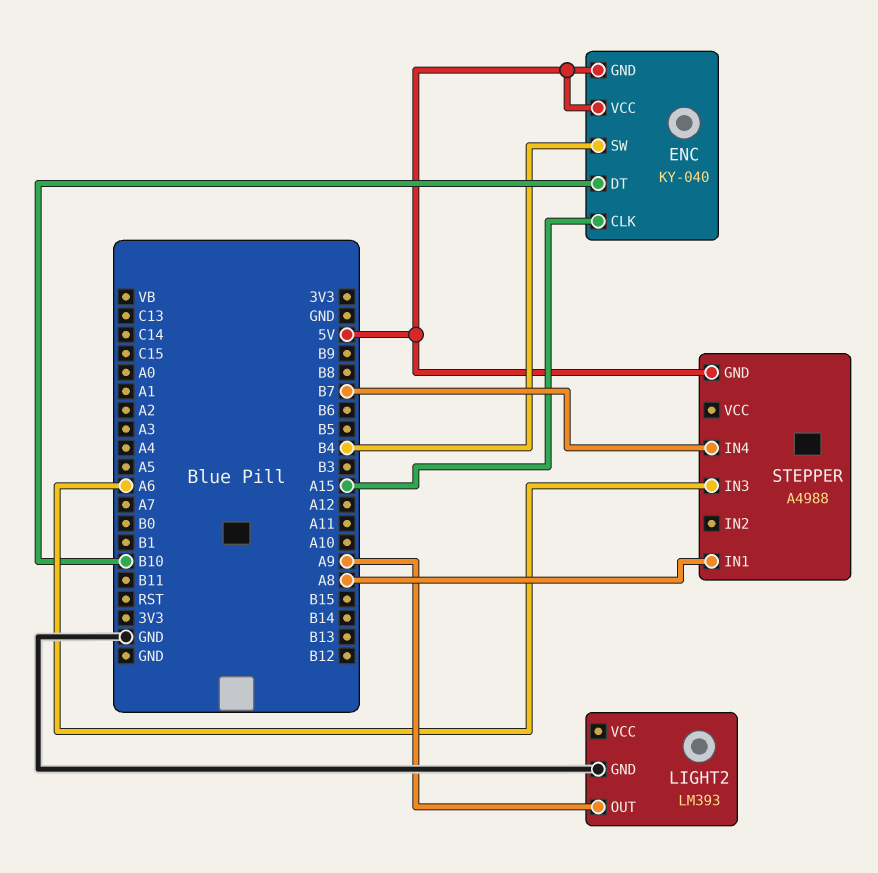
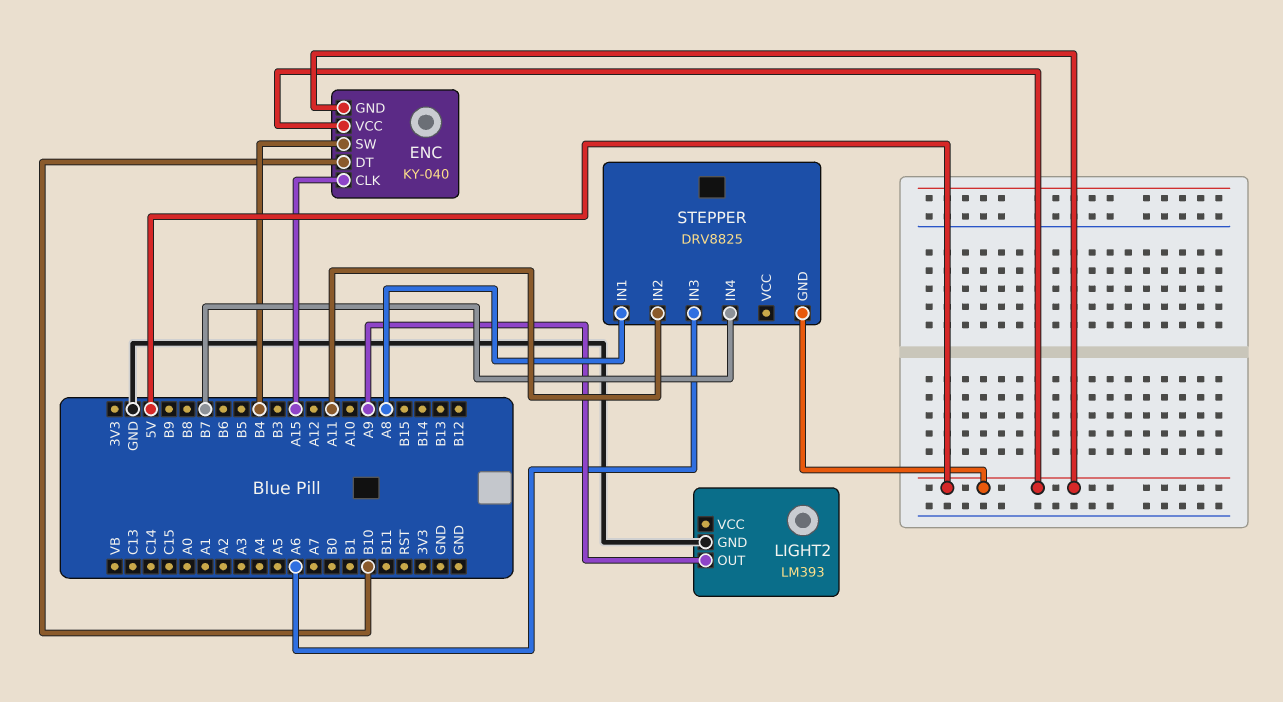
STEPPER: A4988 -> DRV8825
STEPPER pin IN2: none -> A11

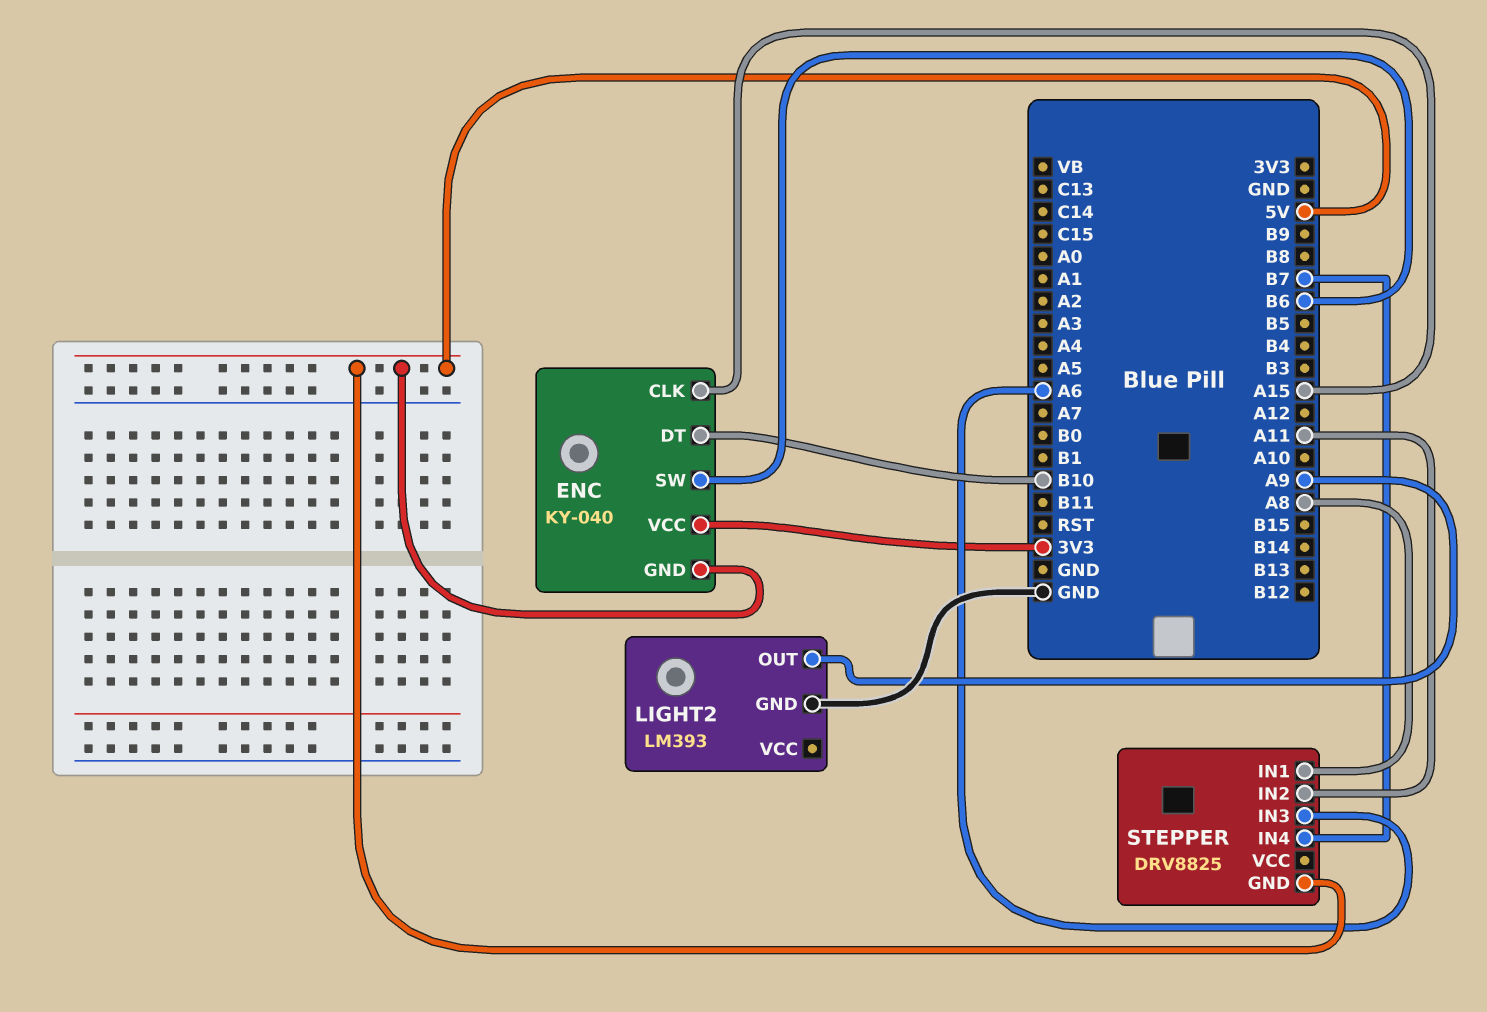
ENC pin SW: B4 -> B6
ENC pin VCC: 5V -> 3V3

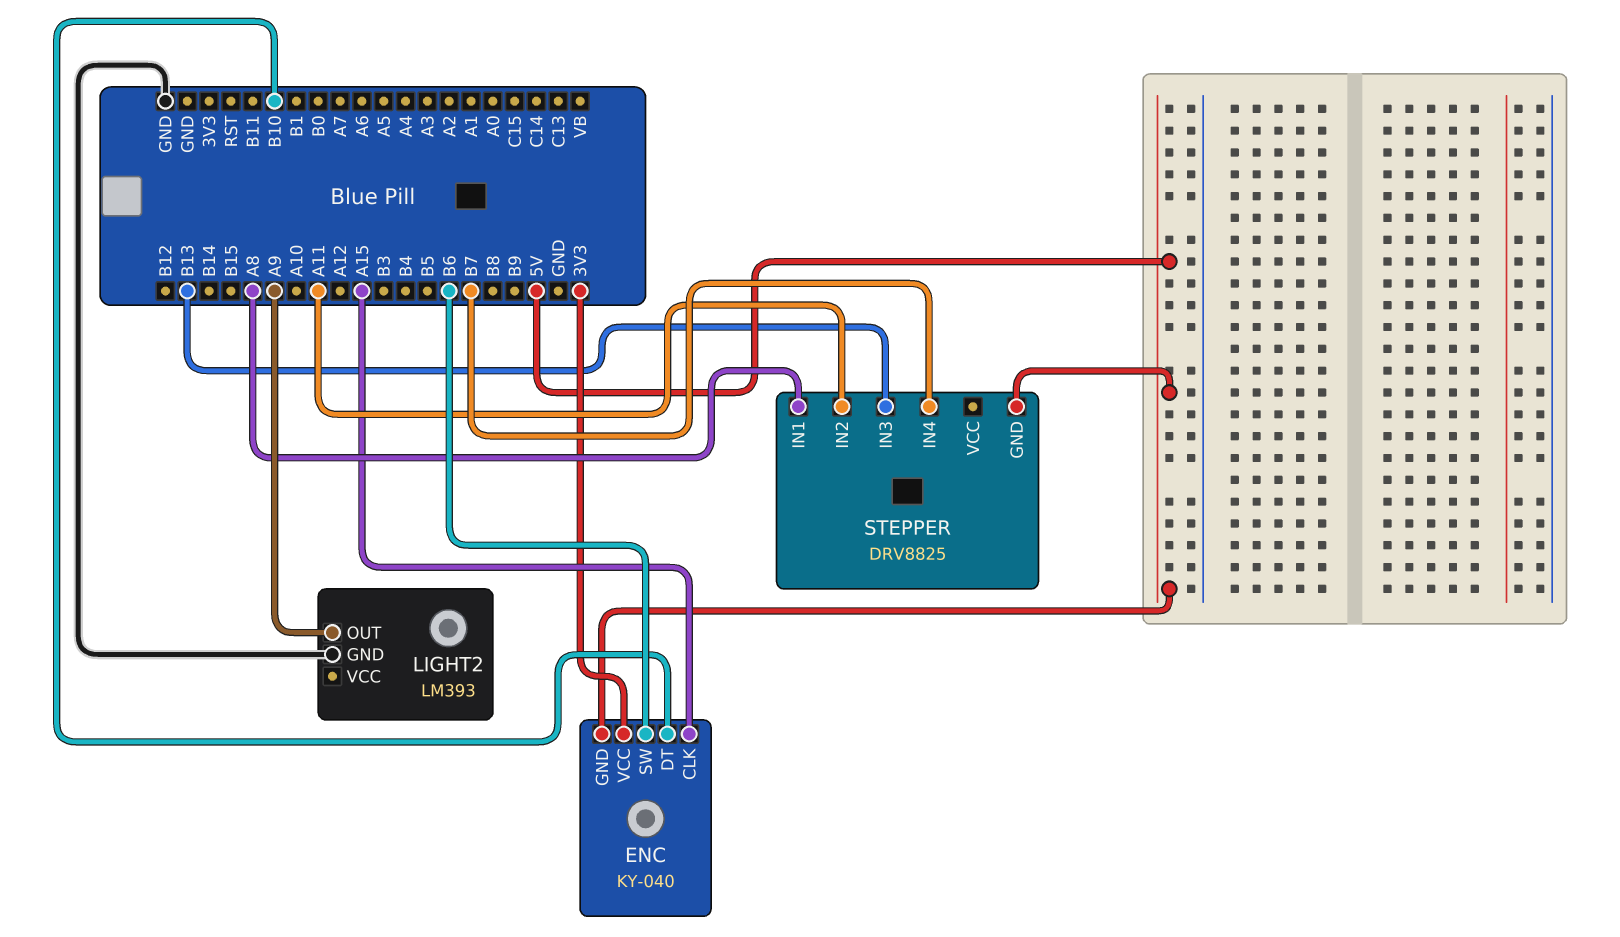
STEPPER pin IN3: A6 -> B13

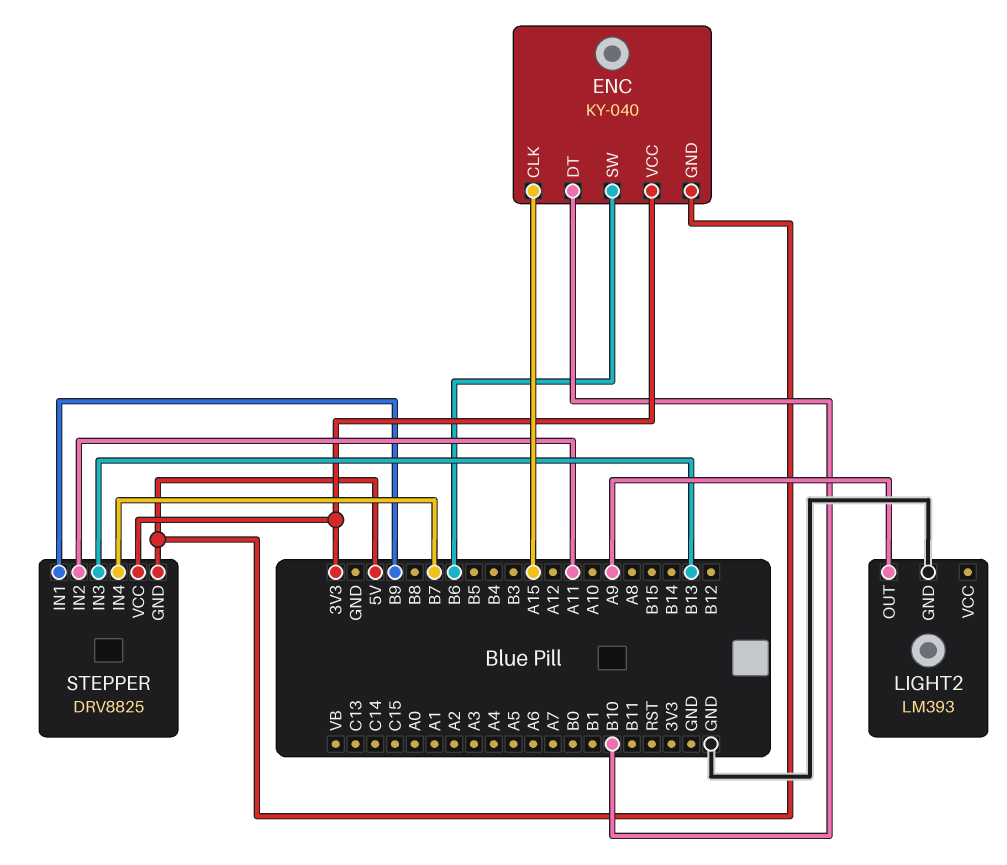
STEPPER pin IN1: A8 -> B9
STEPPER pin VCC: none -> 3V3

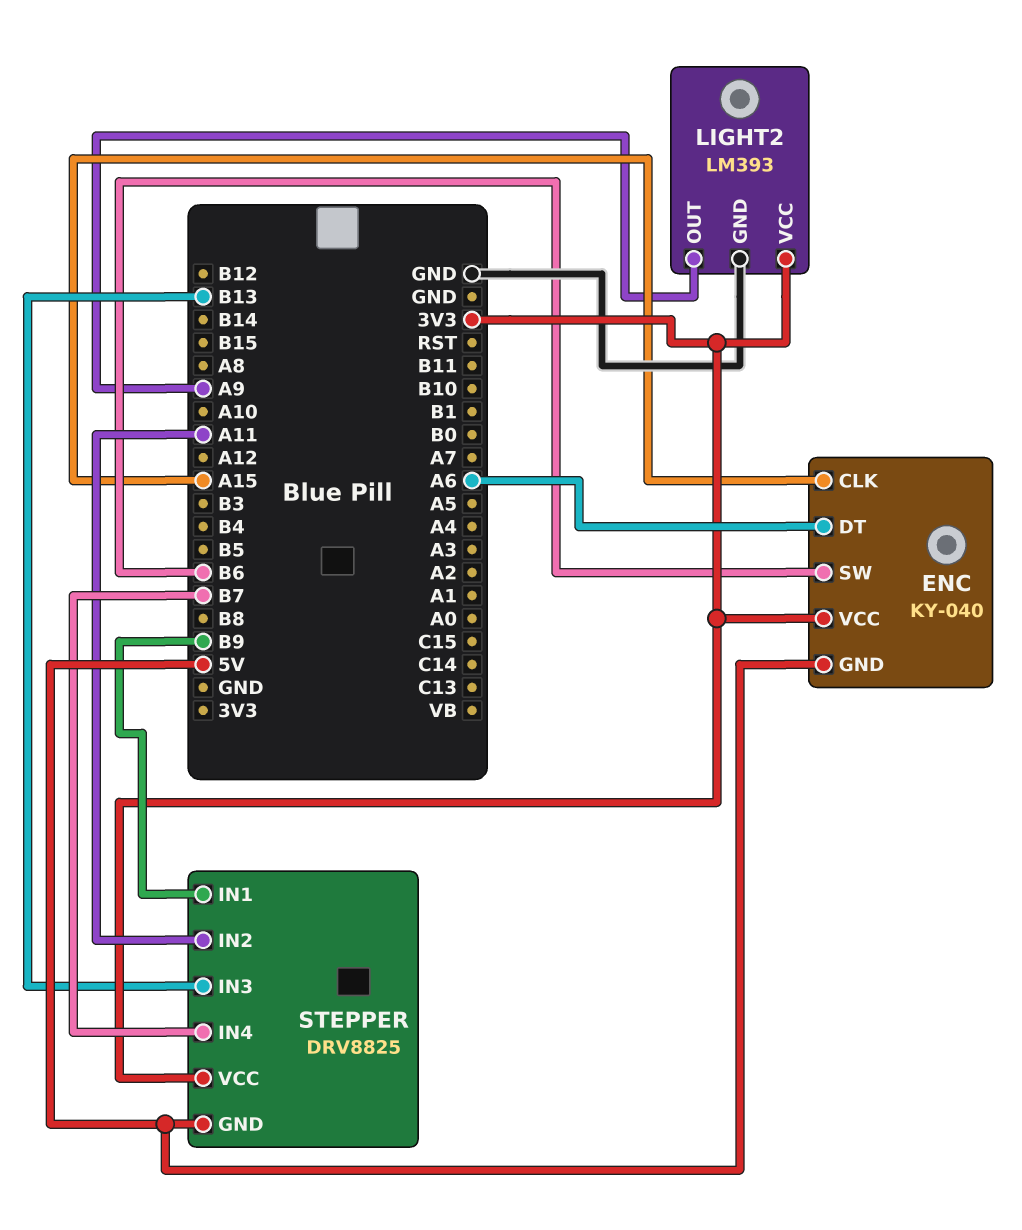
ENC pin DT: B10 -> A6
LIGHT2 pin VCC: none -> 3V3

